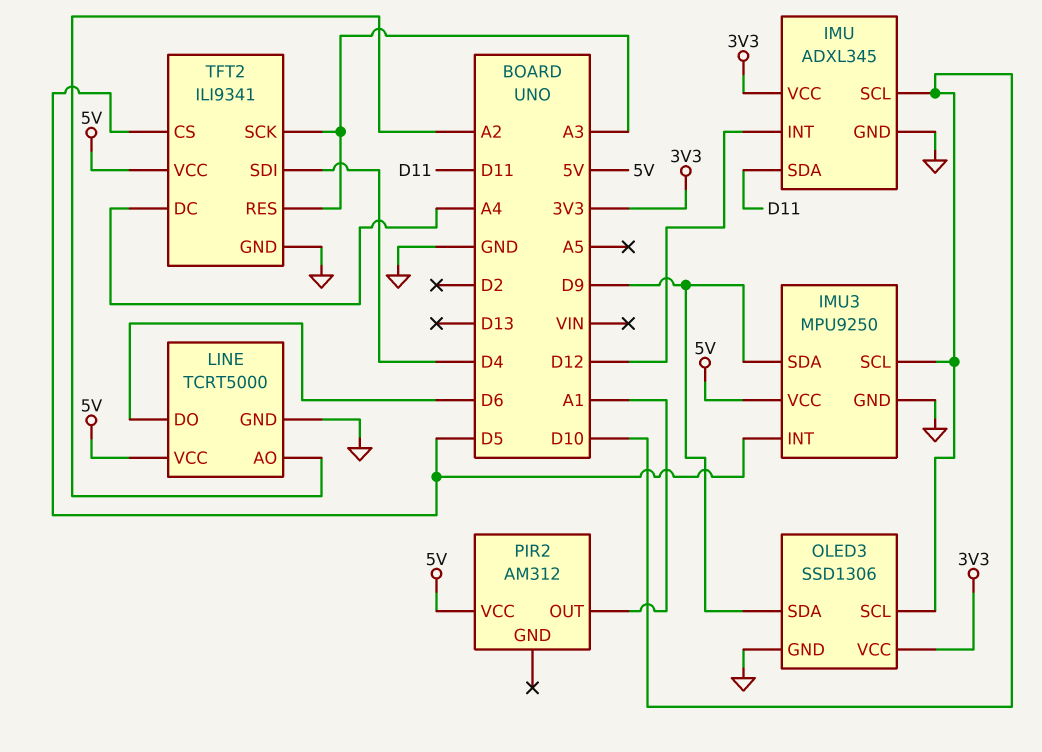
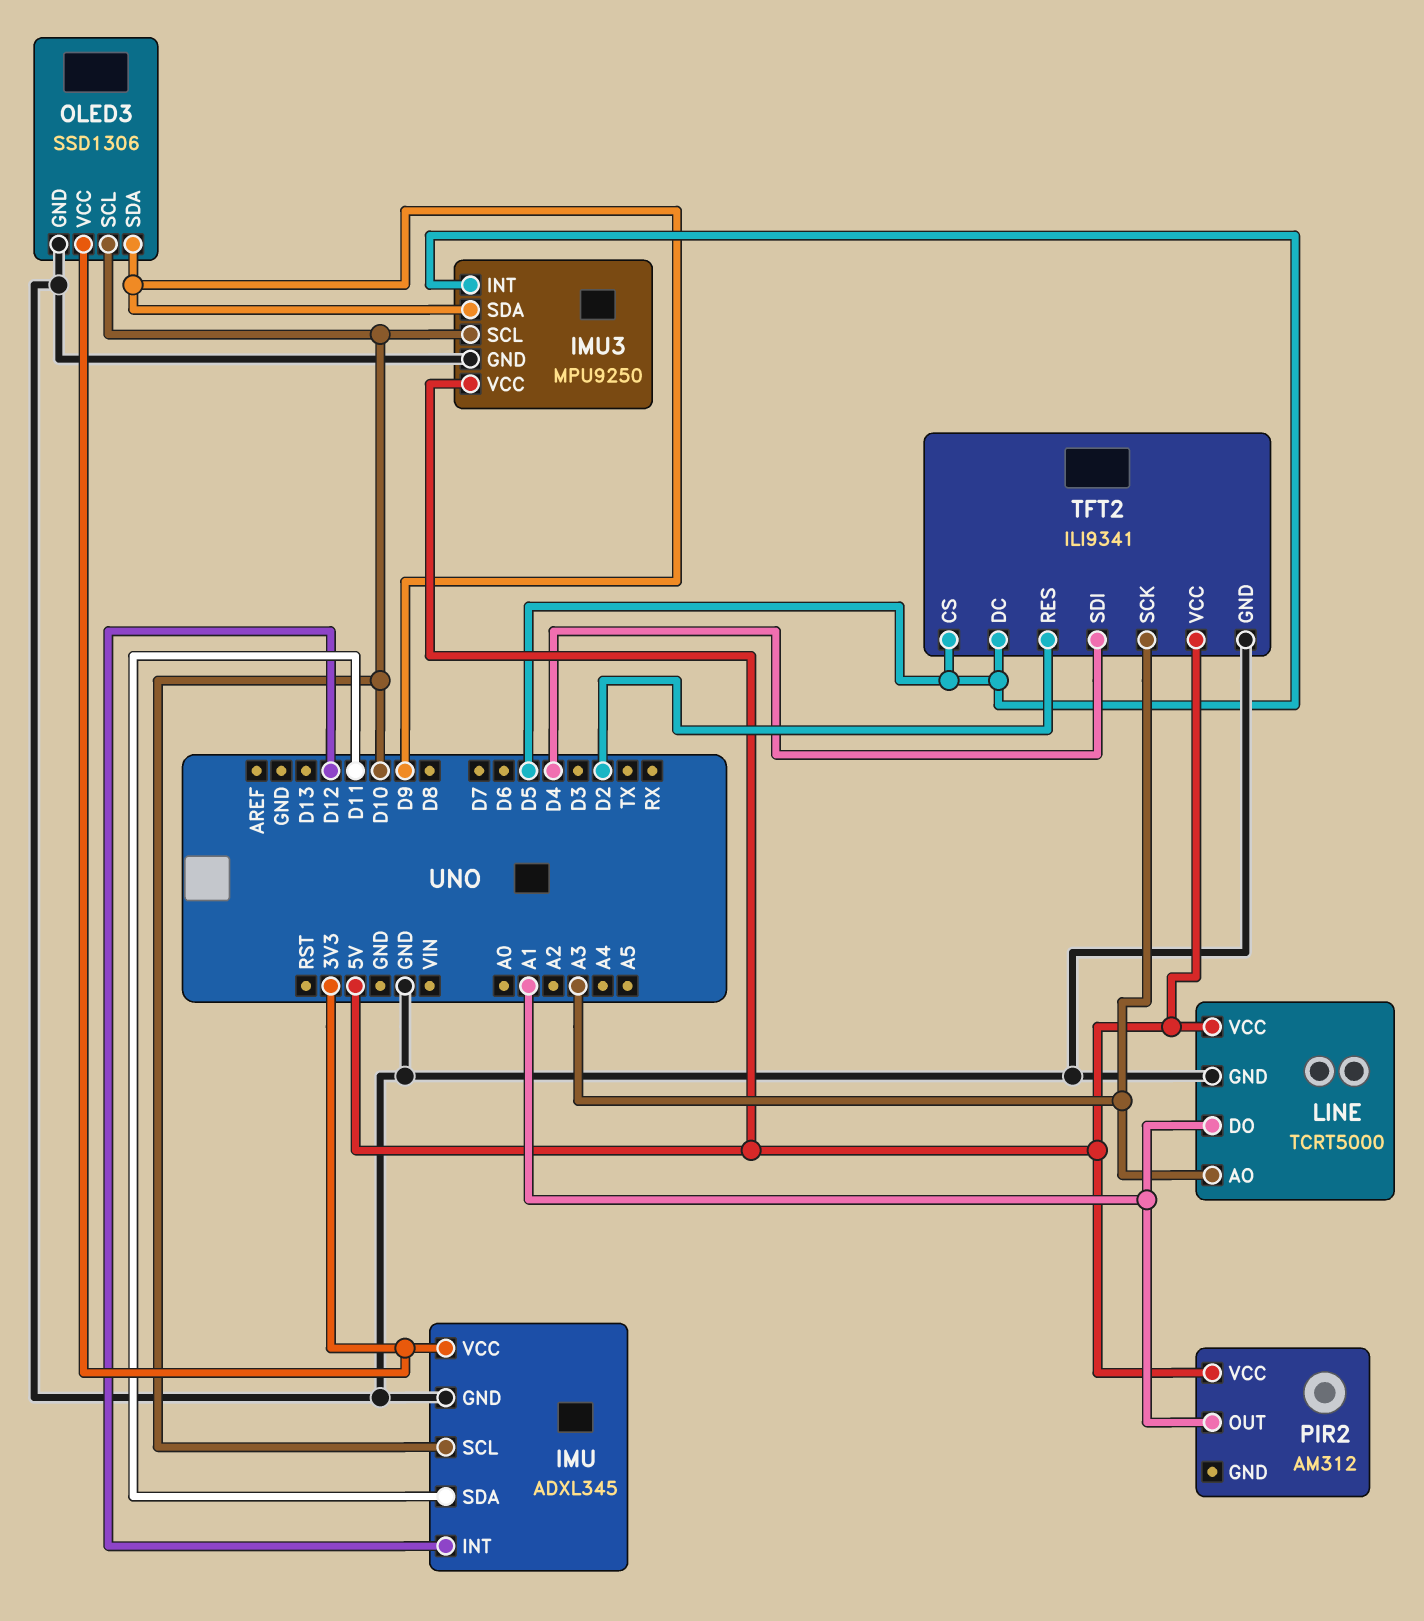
LINE pin AO: A2 -> A3
LINE pin DO: D6 -> A1
TFT2 pin DC: A4 -> D5
TFT2 pin RES: A3 -> D2

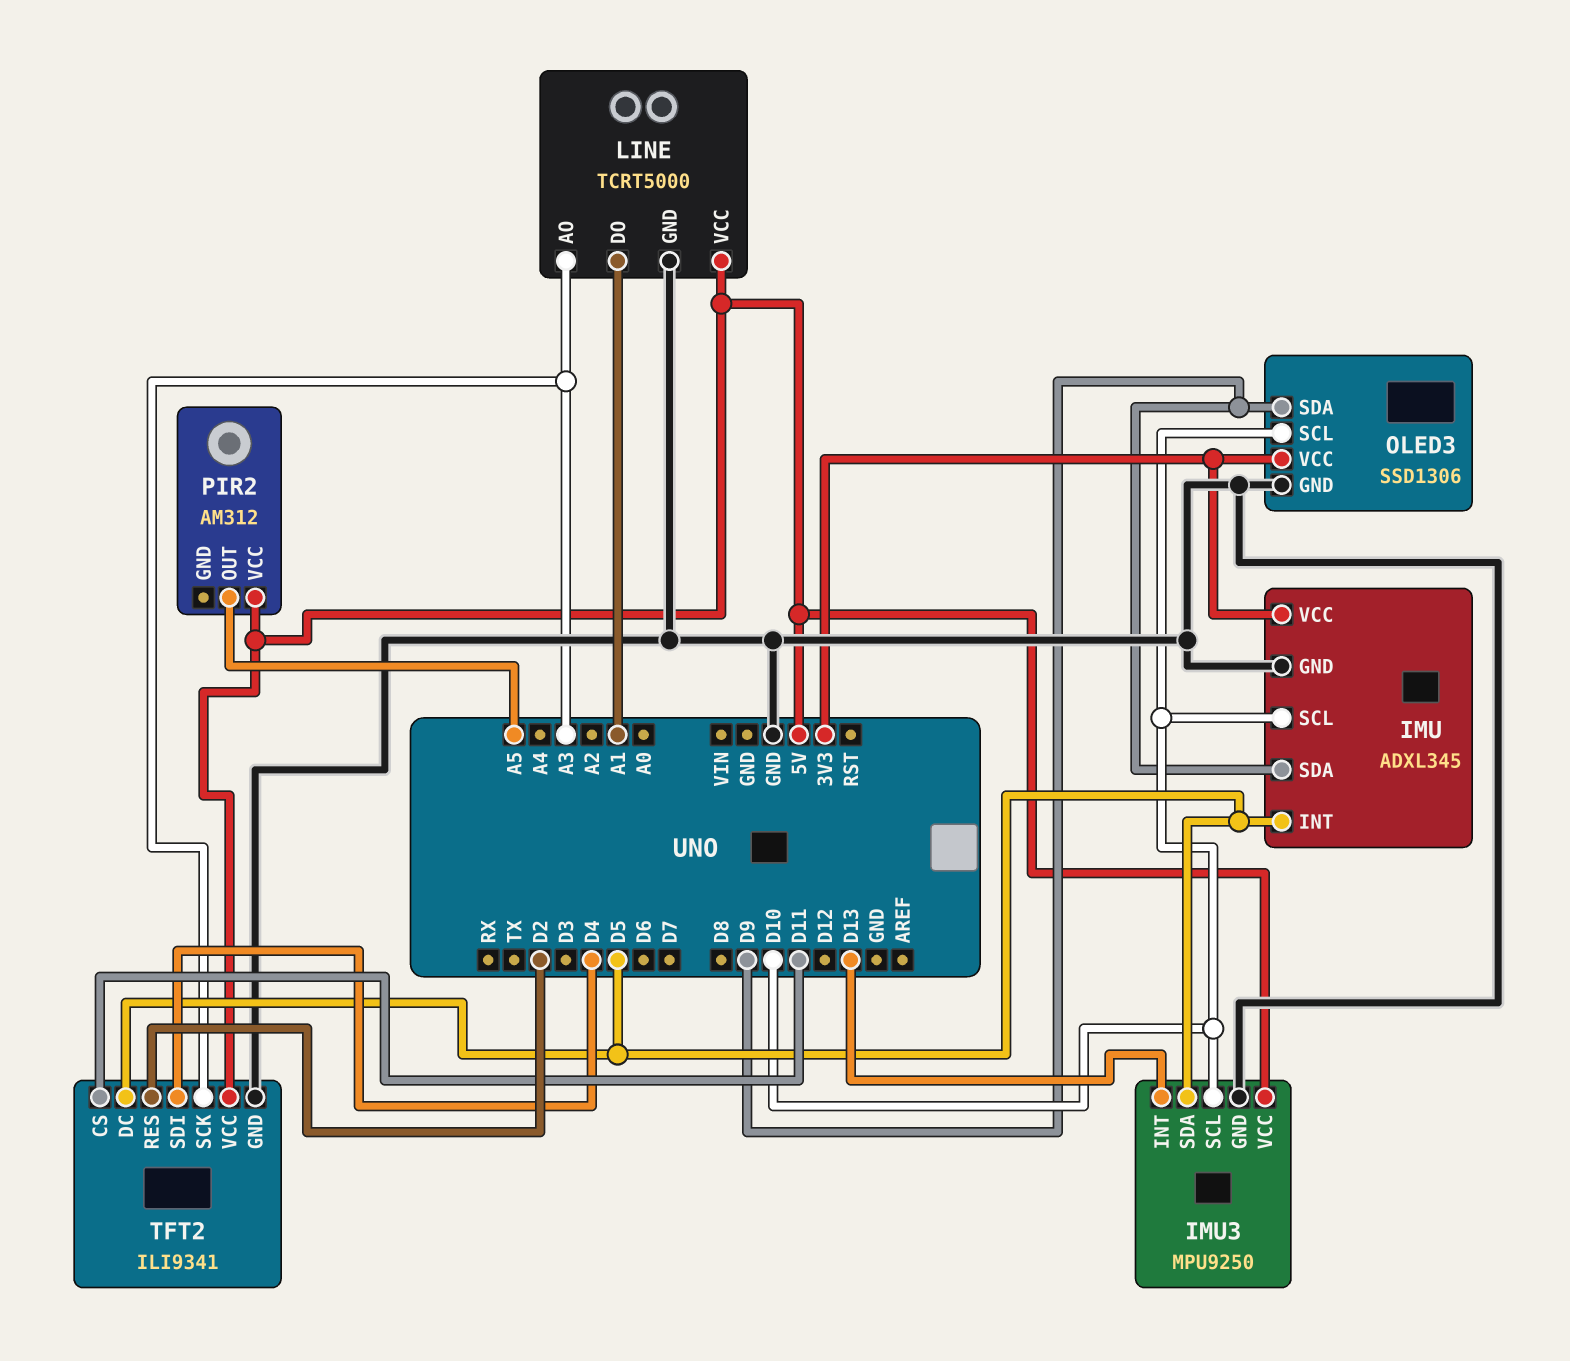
IMU pin INT: D12 -> D5
IMU pin SDA: D11 -> D9
IMU3 pin INT: D5 -> D13
IMU3 pin SDA: D9 -> D5
PIR2 pin OUT: A1 -> A5
TFT2 pin CS: D5 -> D11

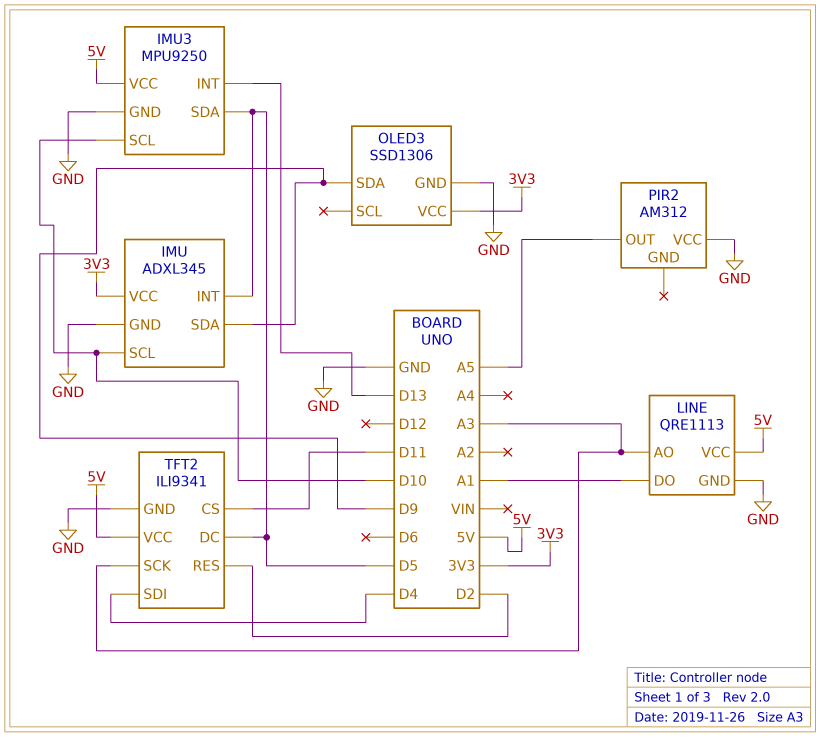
LINE: TCRT5000 -> QRE1113
OLED3 pin SCL: D10 -> none
PIR2 pin VCC: 5V -> GND

